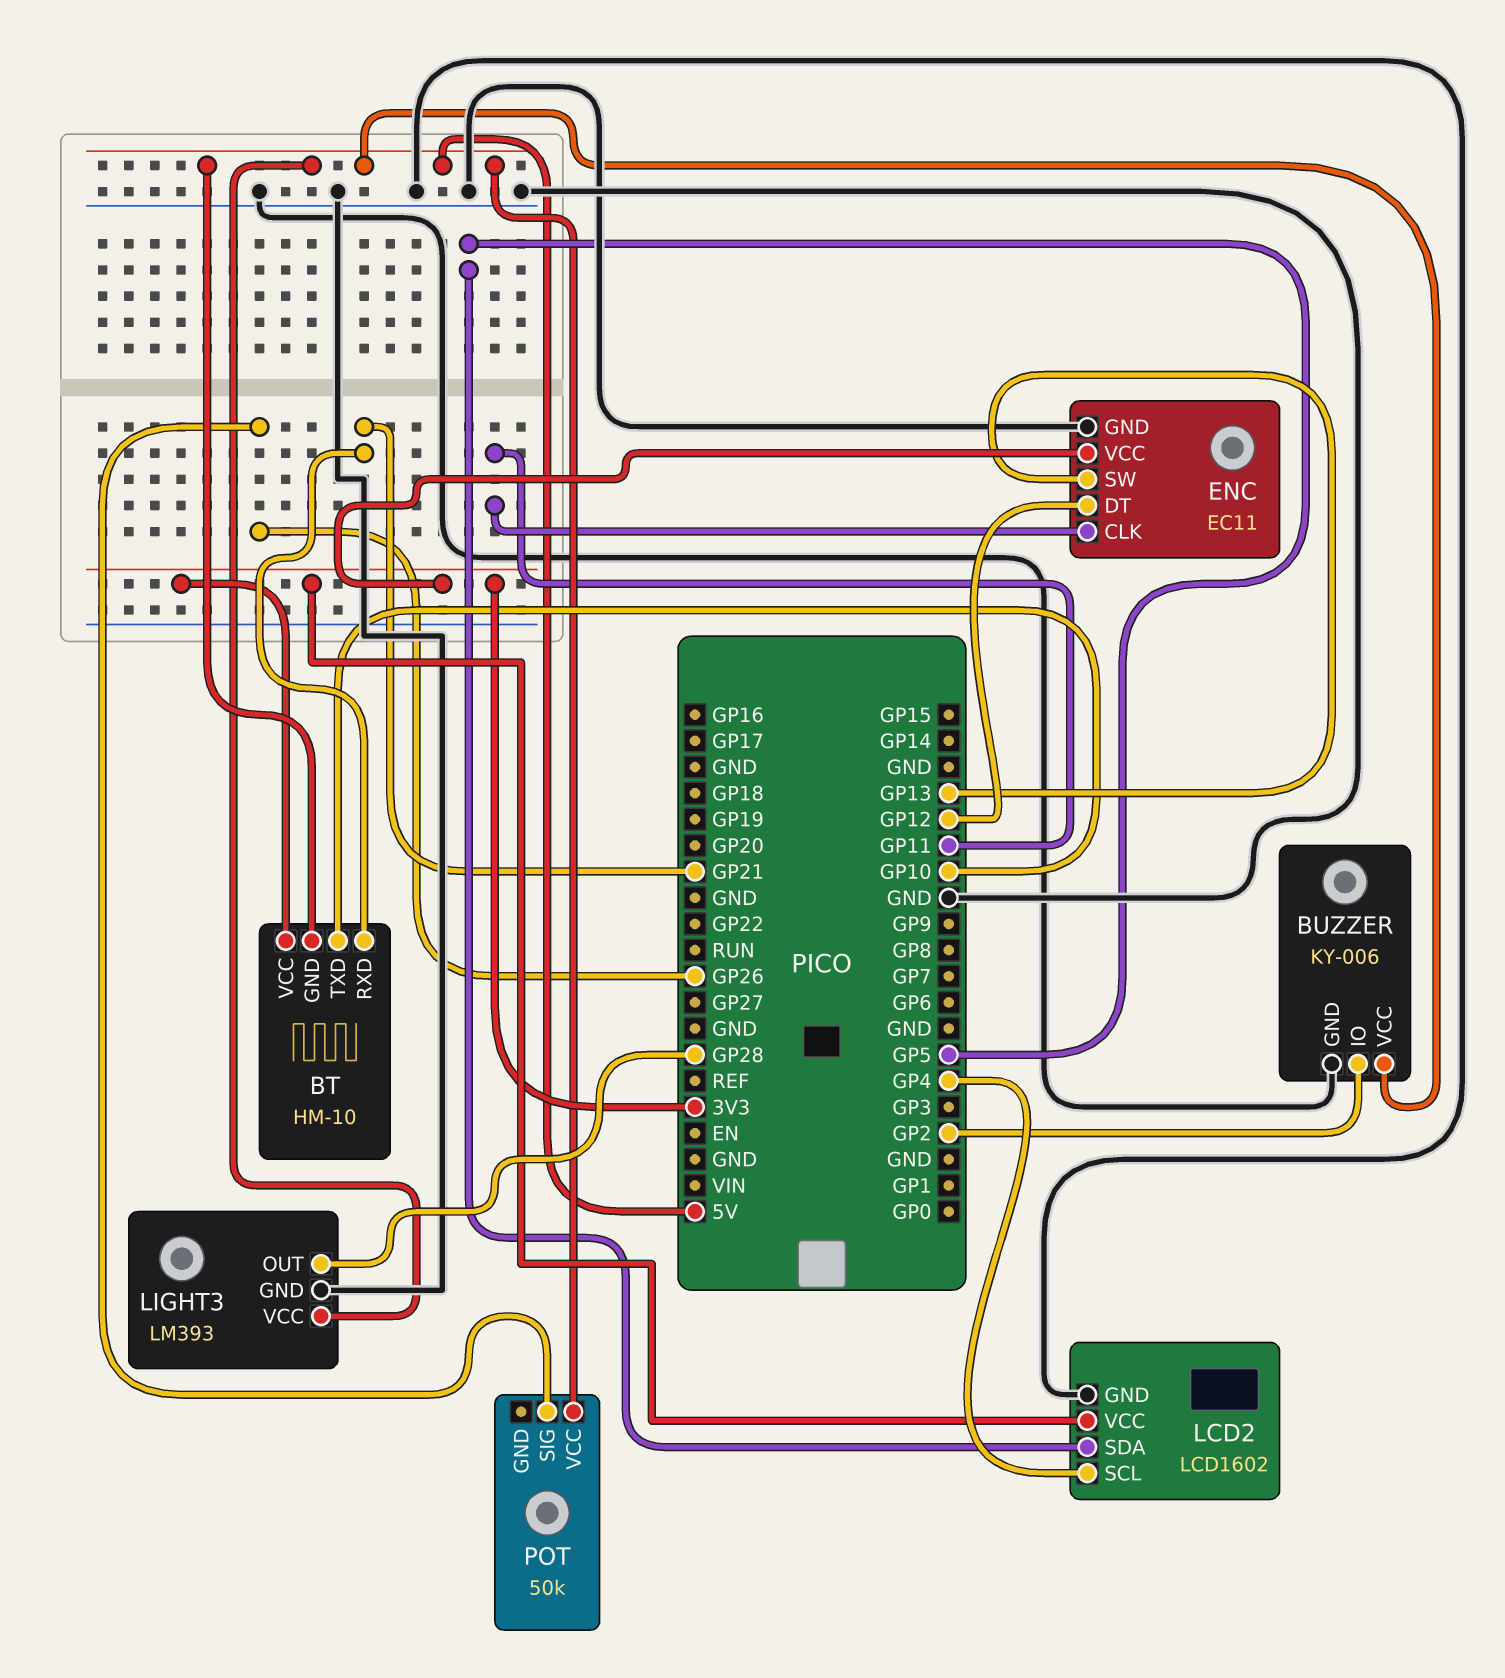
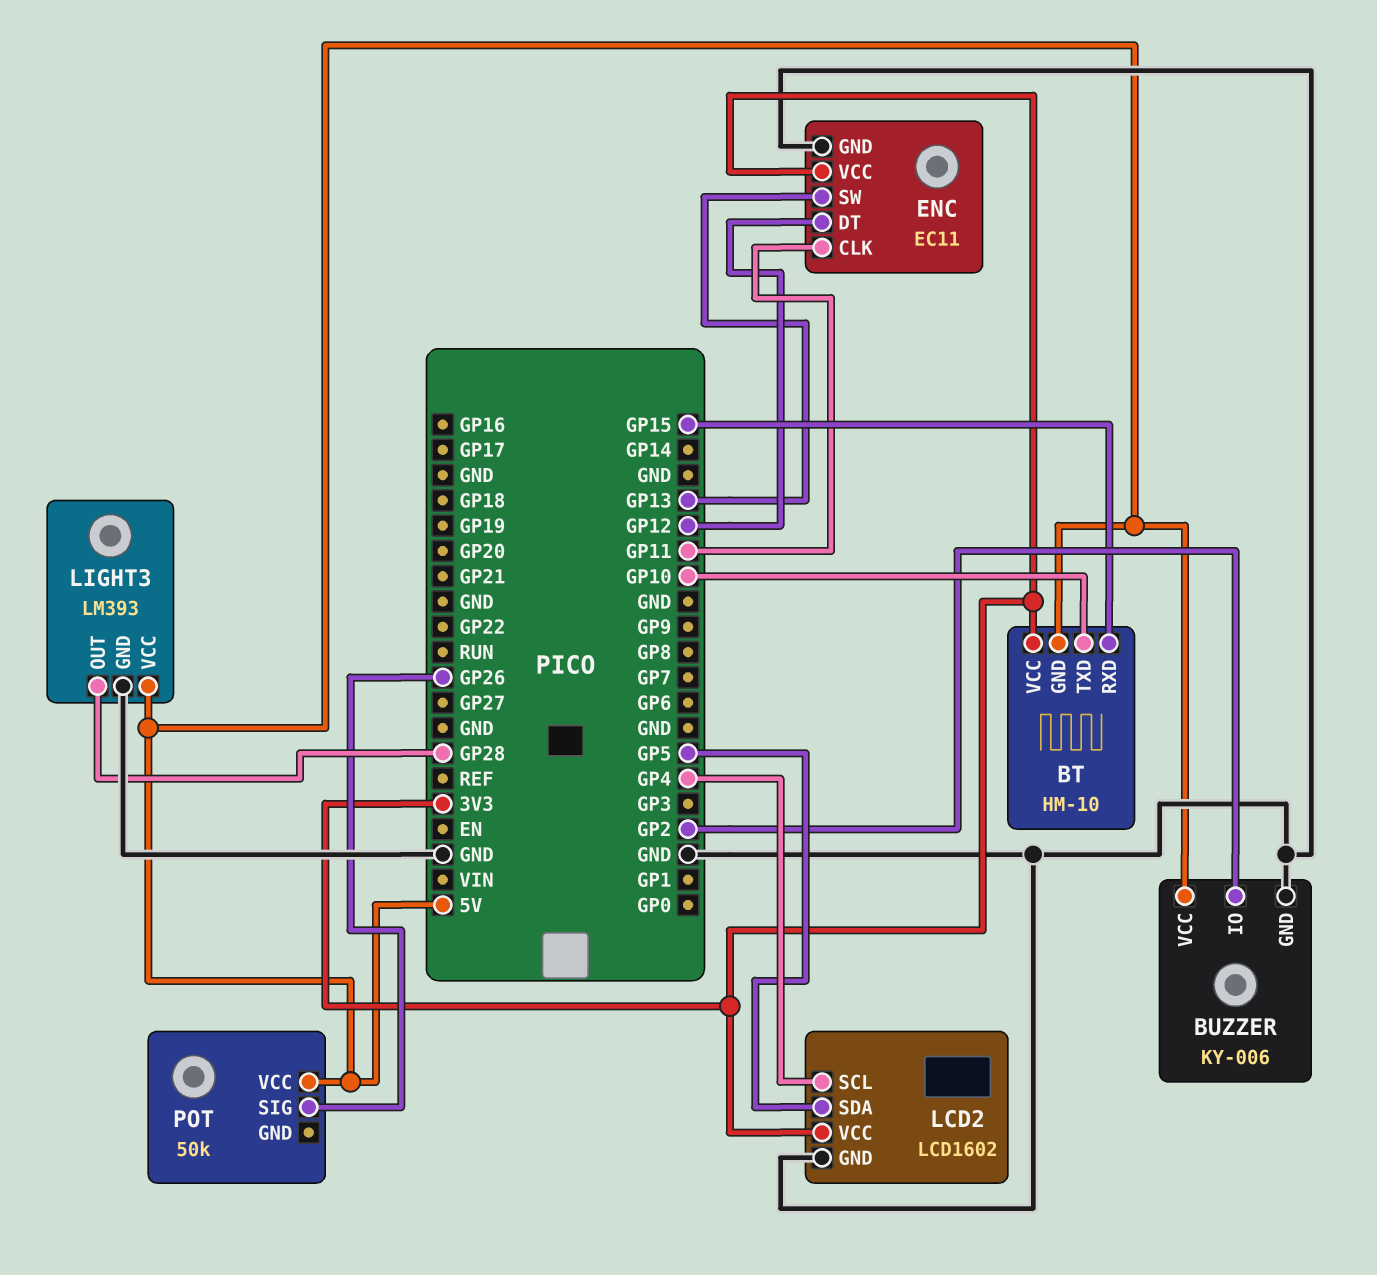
BT pin RXD: GP21 -> GP15

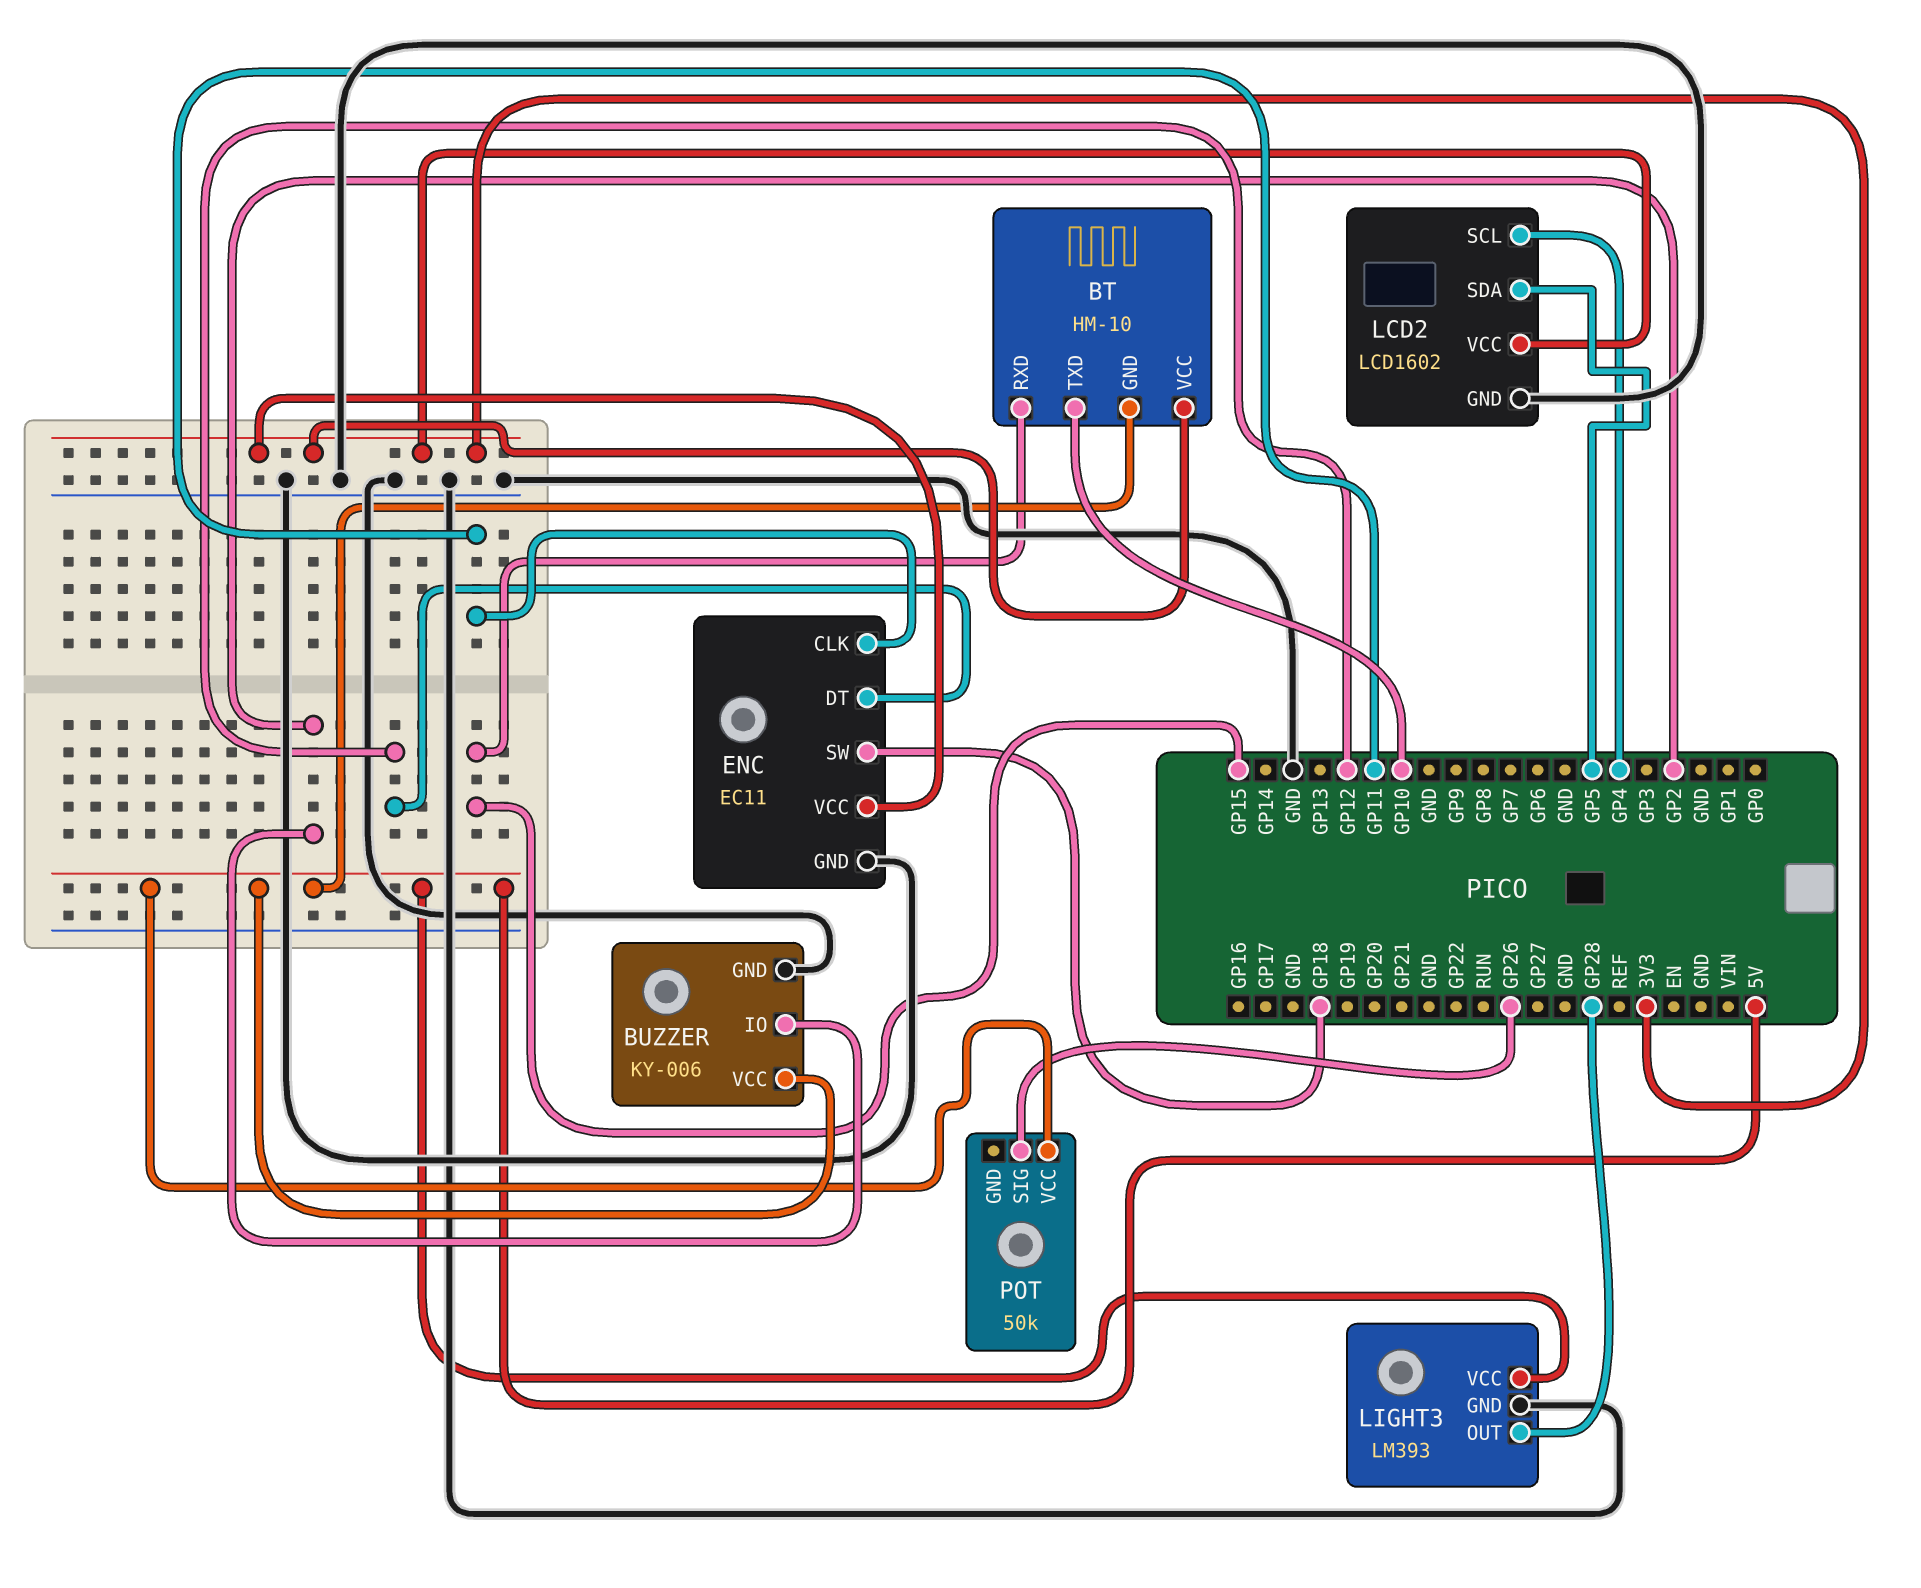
ENC pin SW: GP13 -> GP18

